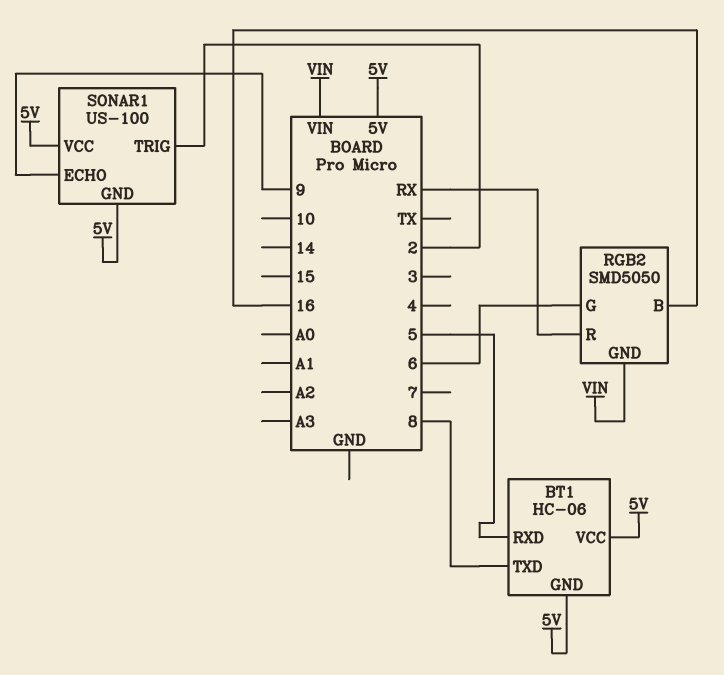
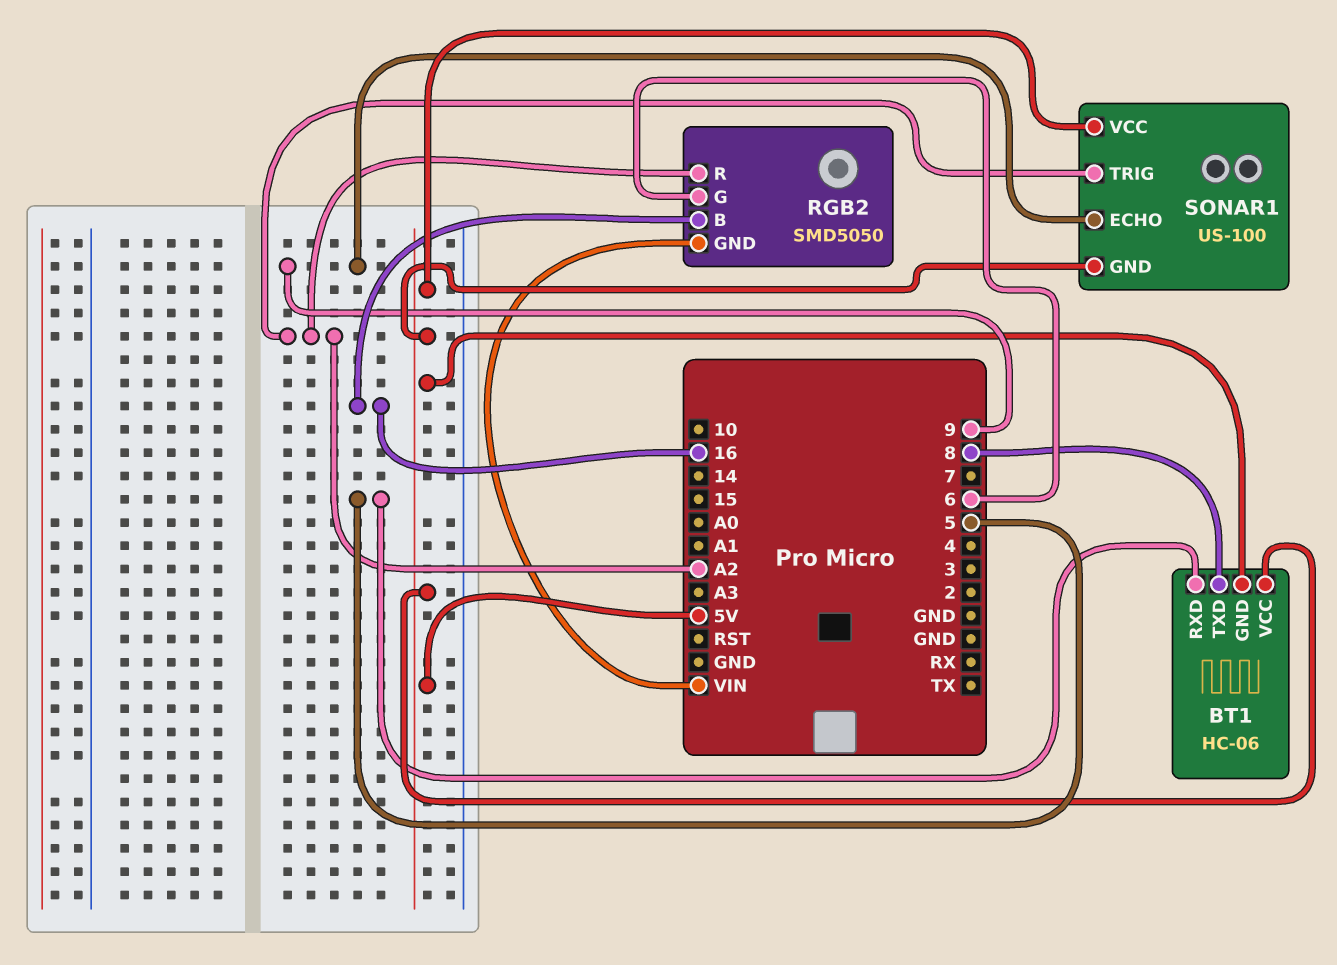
RGB2 pin R: RX -> A2
SONAR1 pin TRIG: 2 -> A2

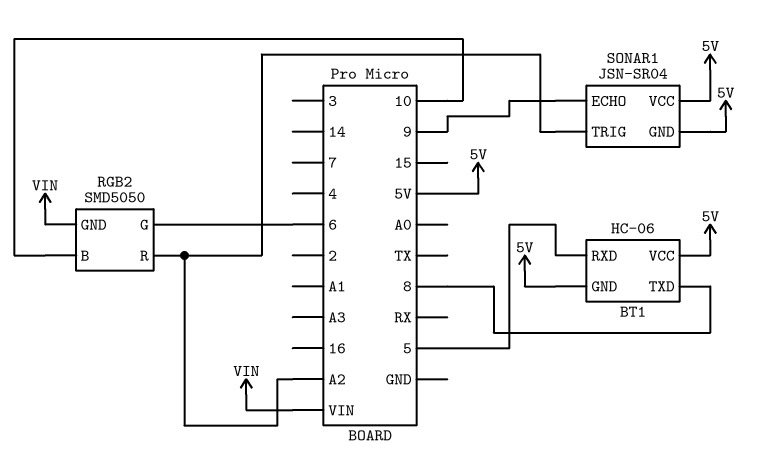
RGB2 pin B: 16 -> 10
SONAR1: US-100 -> JSN-SR04

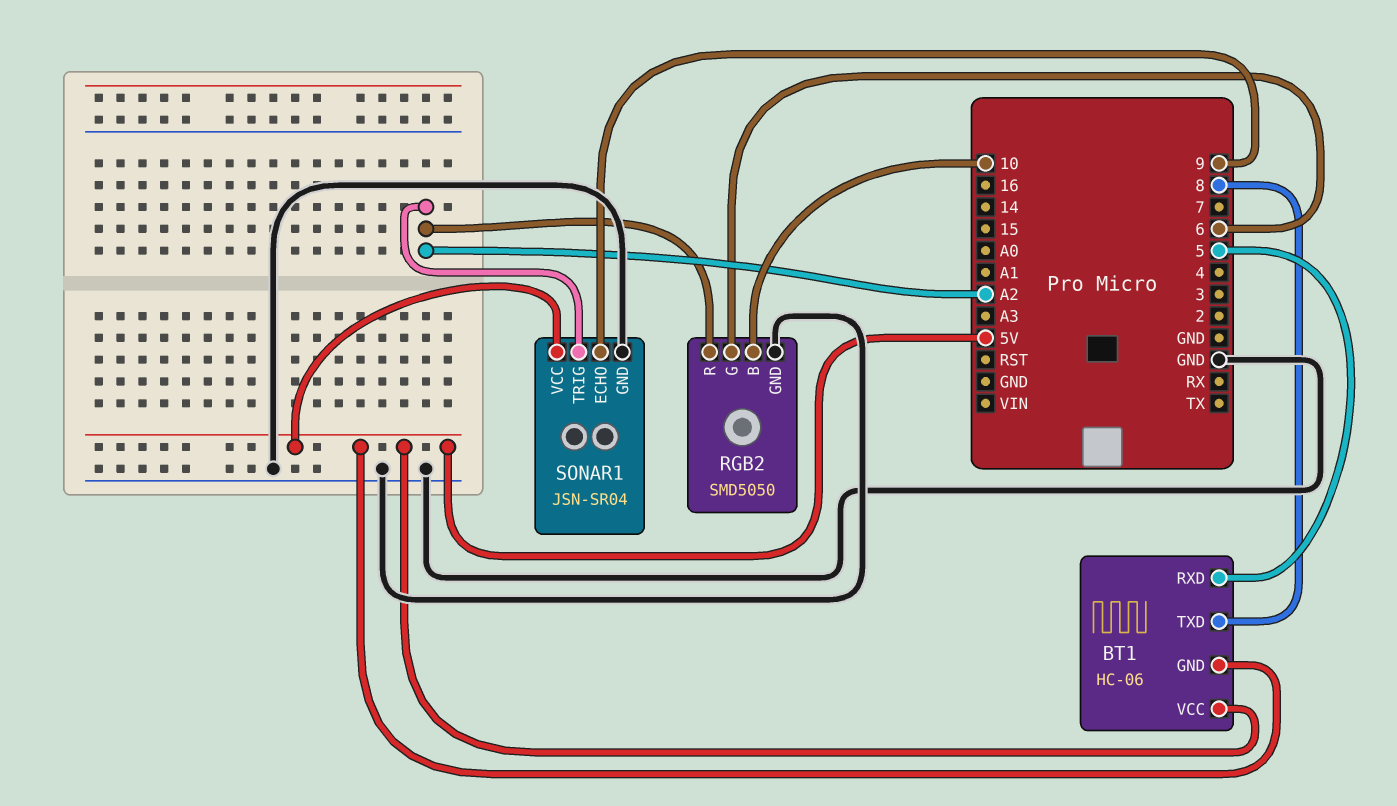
RGB2 pin GND: VIN -> GND
SONAR1 pin GND: 5V -> GND

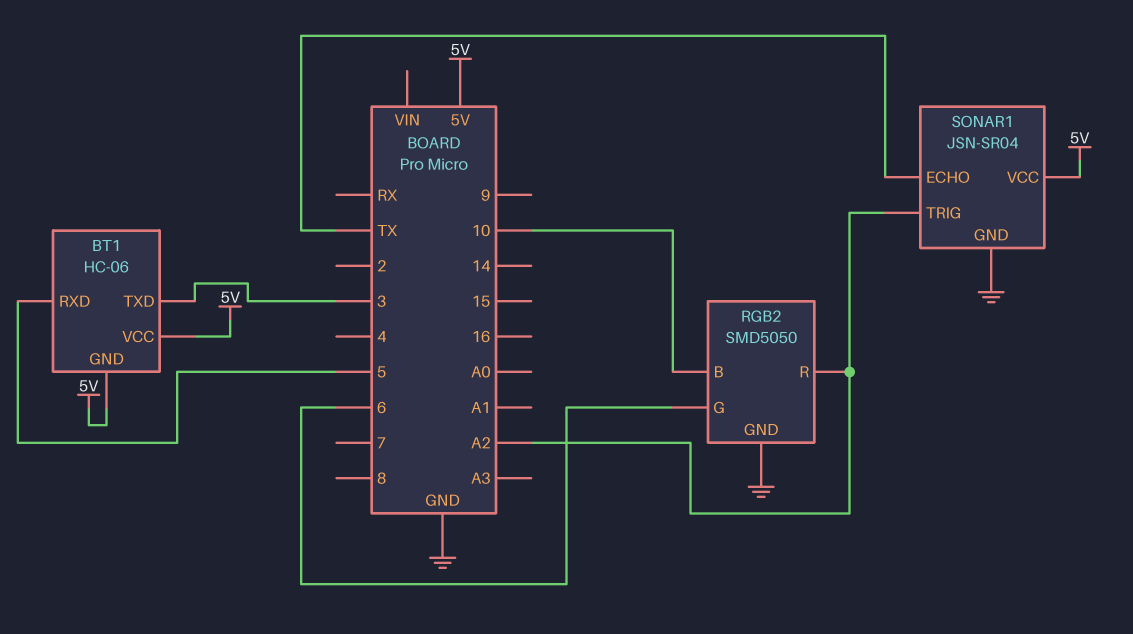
BT1 pin TXD: 8 -> 3
SONAR1 pin ECHO: 9 -> TX

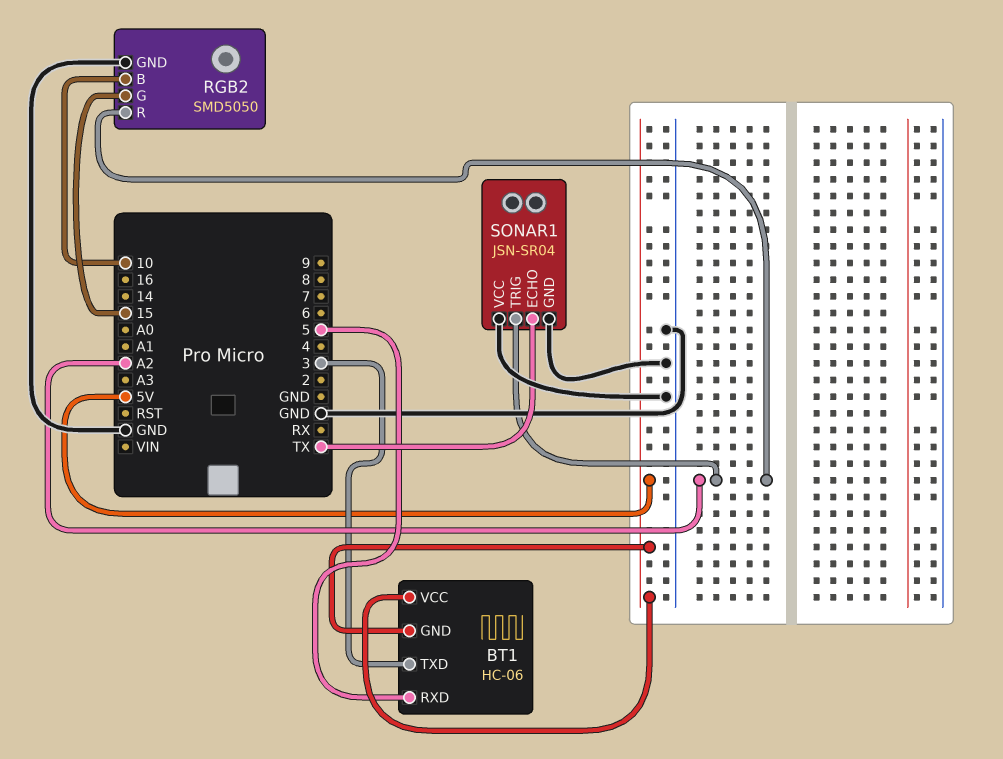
RGB2 pin G: 6 -> 15
SONAR1 pin VCC: 5V -> GND

